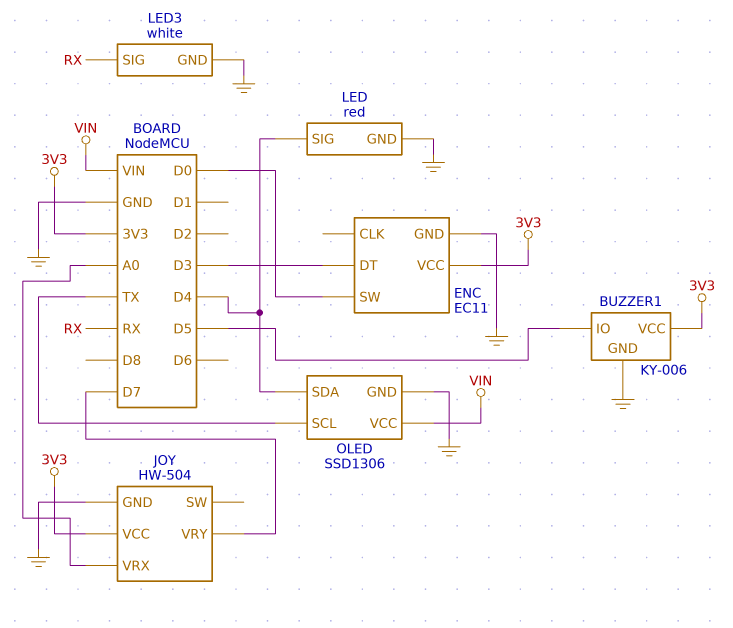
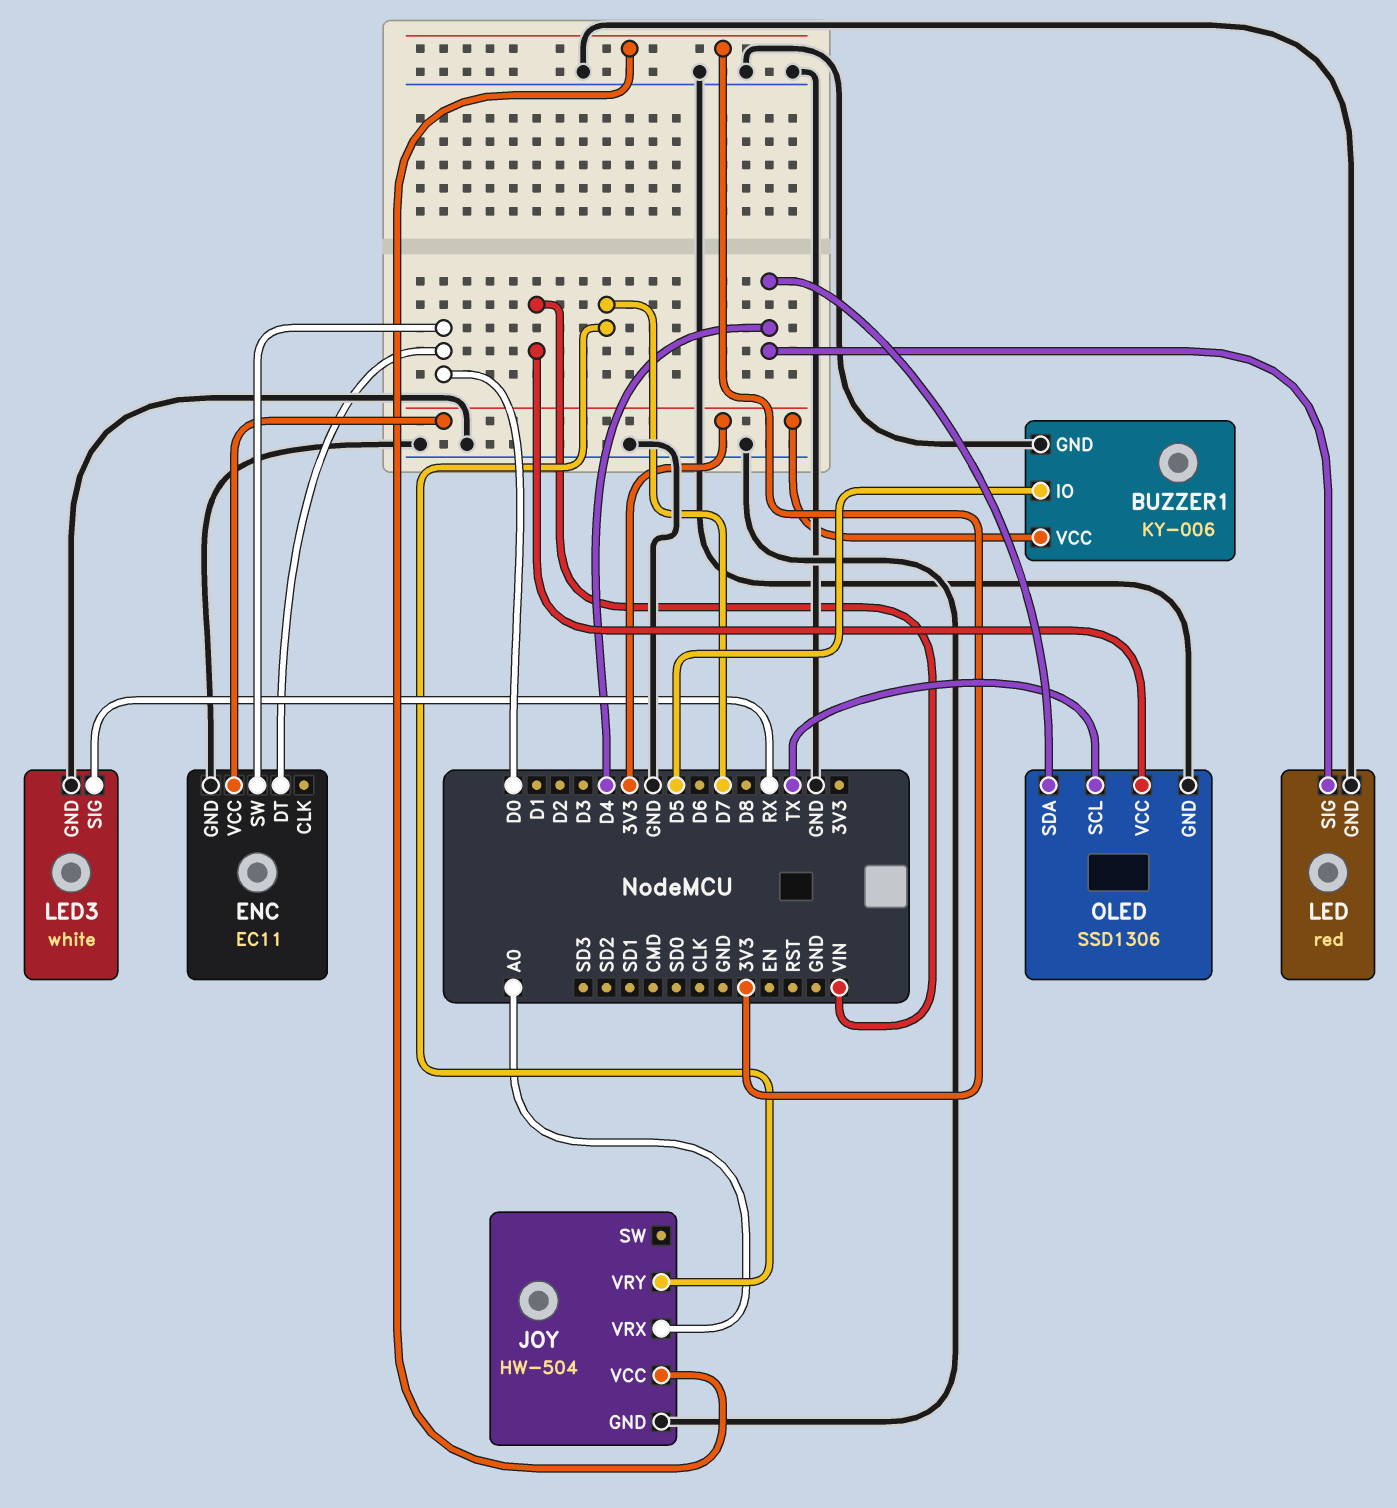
ENC pin DT: D3 -> D0

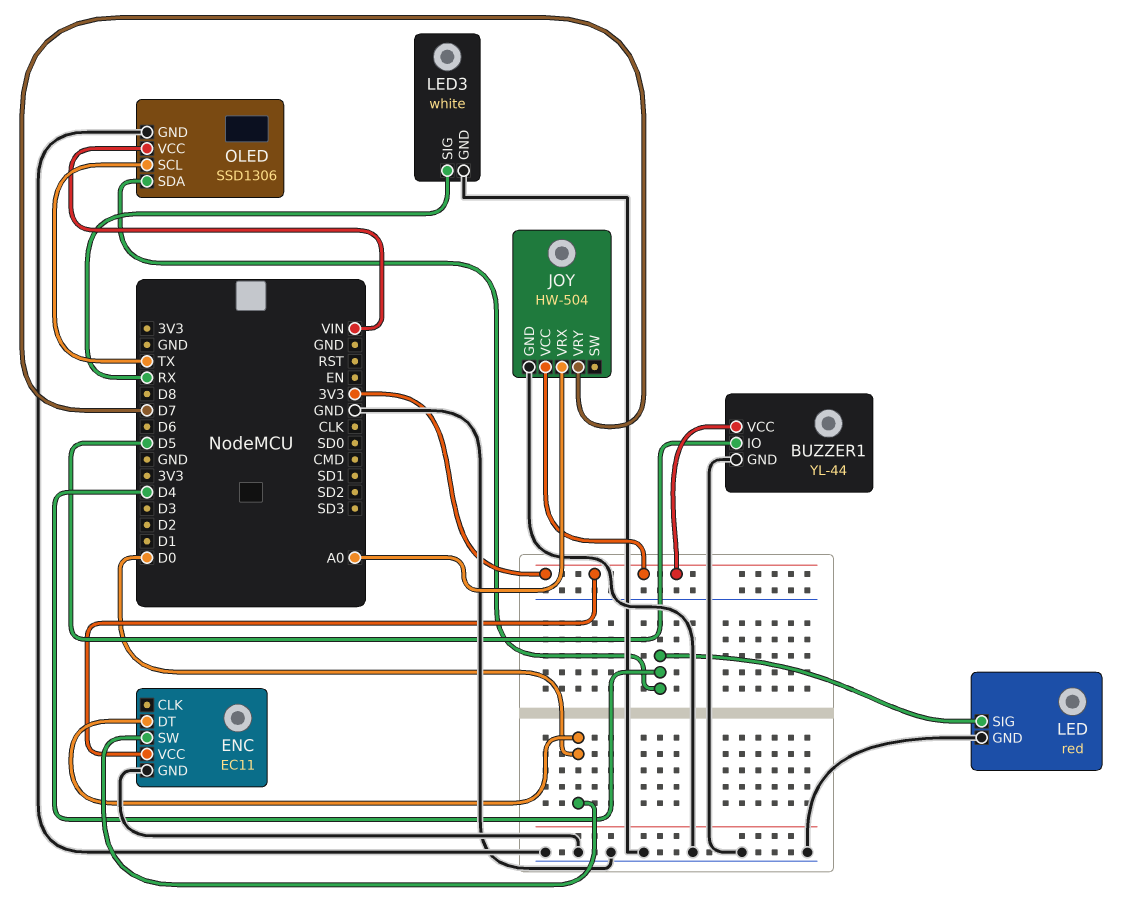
BUZZER1: KY-006 -> YL-44

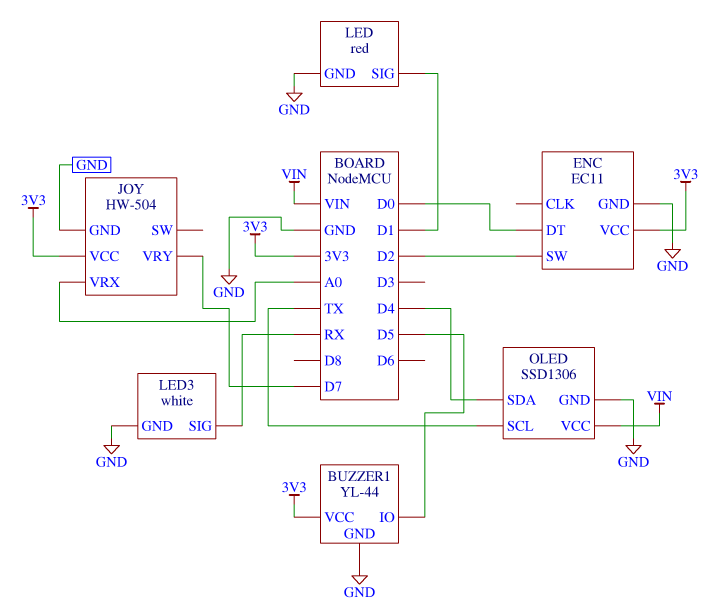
ENC pin SW: D0 -> D2
LED pin SIG: D4 -> D1

